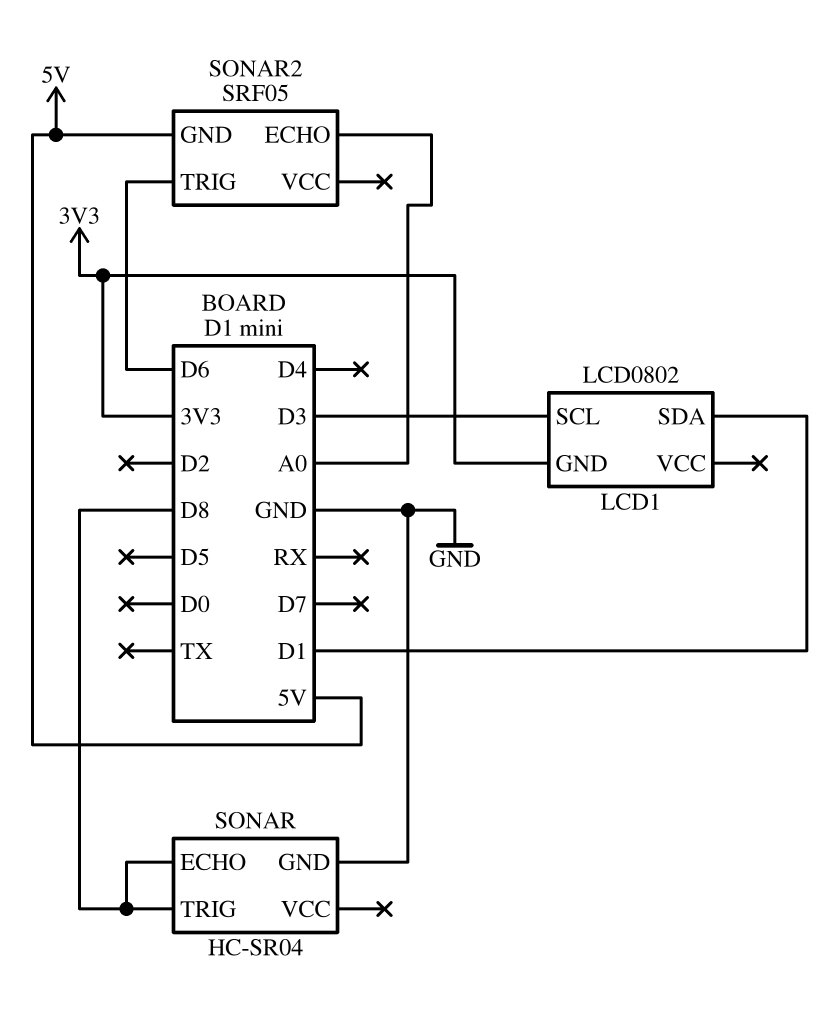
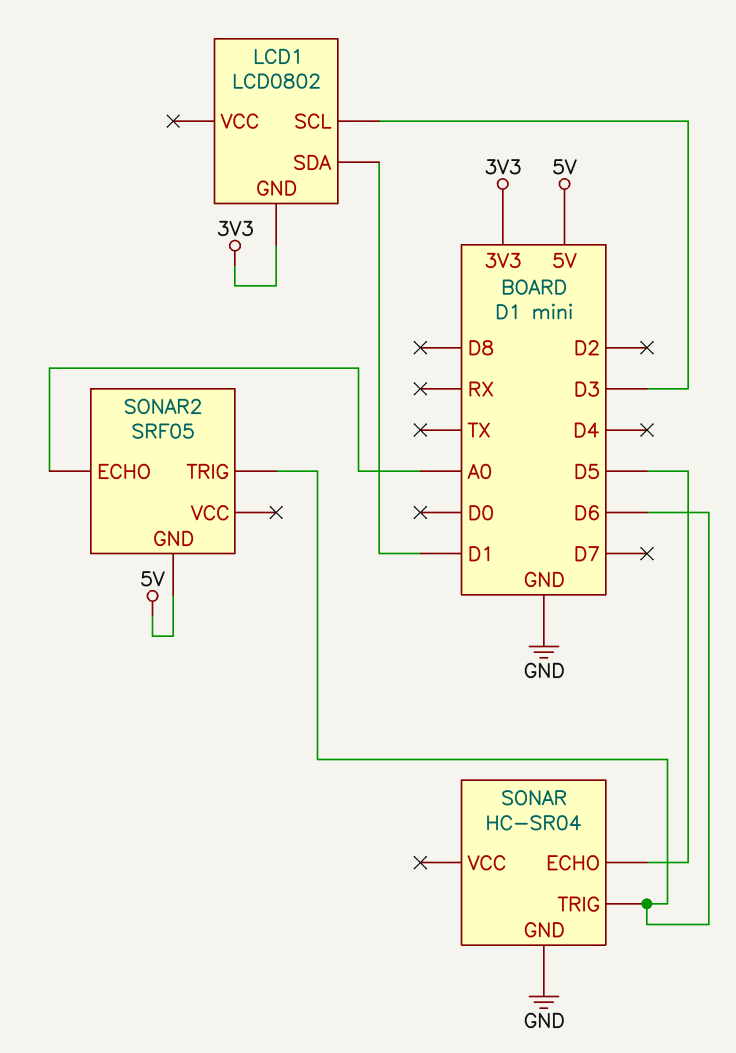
SONAR pin ECHO: D8 -> D5
SONAR pin TRIG: D8 -> D6

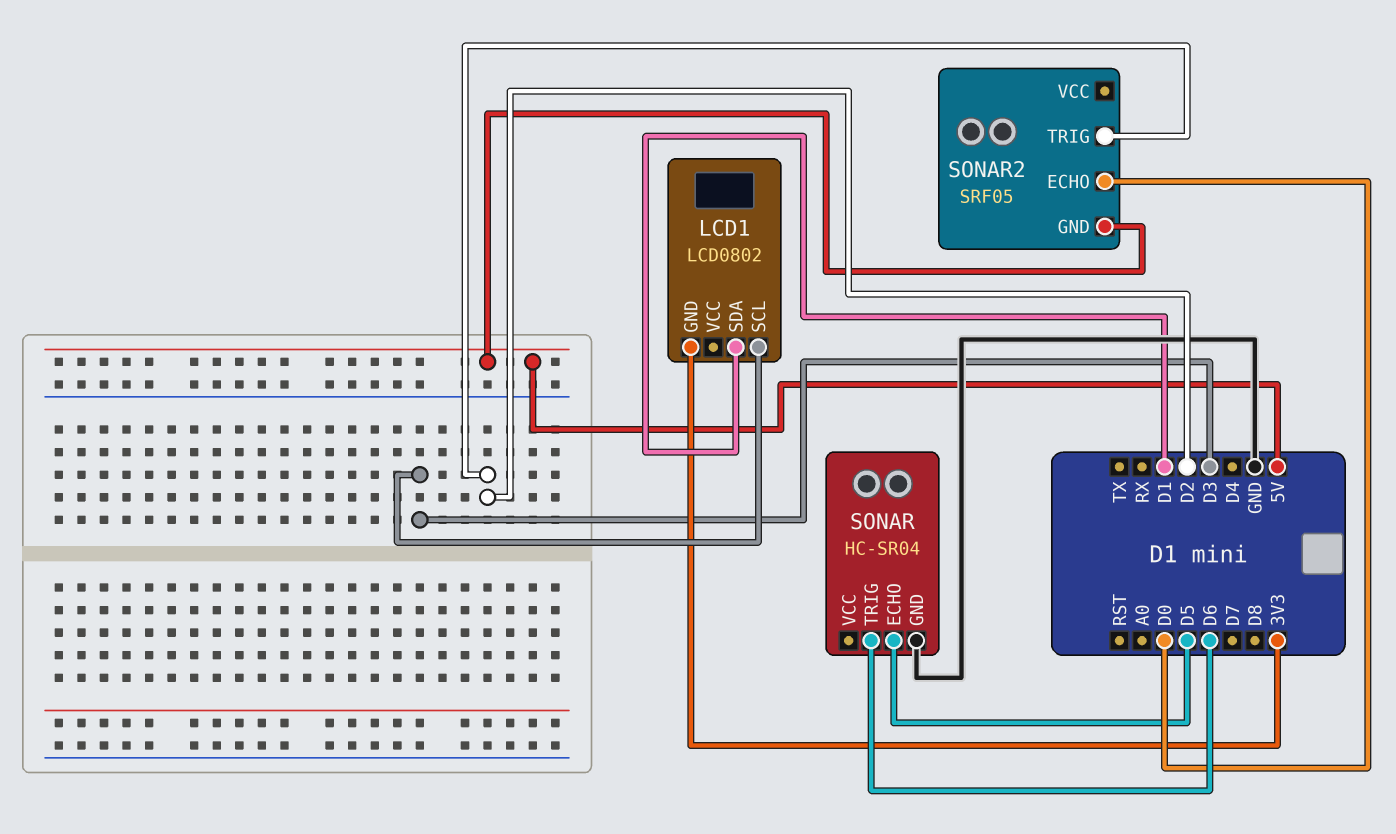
SONAR2 pin ECHO: A0 -> D0
SONAR2 pin TRIG: D6 -> D2

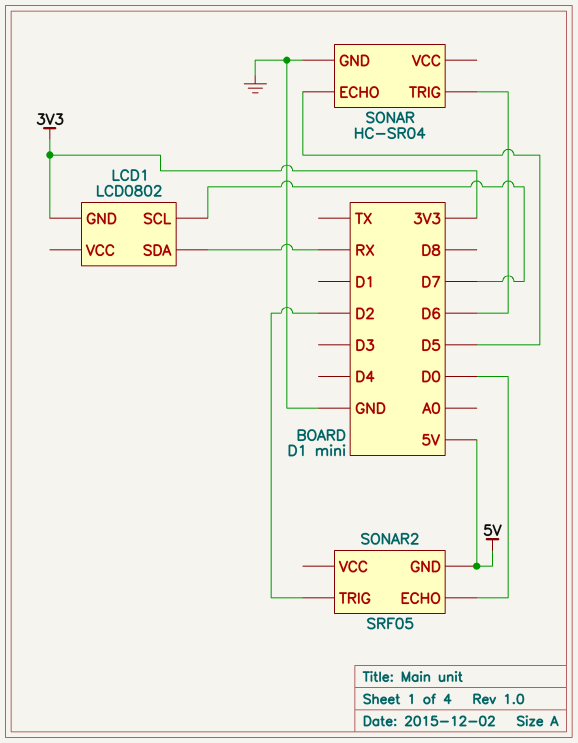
LCD1 pin SCL: D3 -> D7
LCD1 pin SDA: D1 -> RX

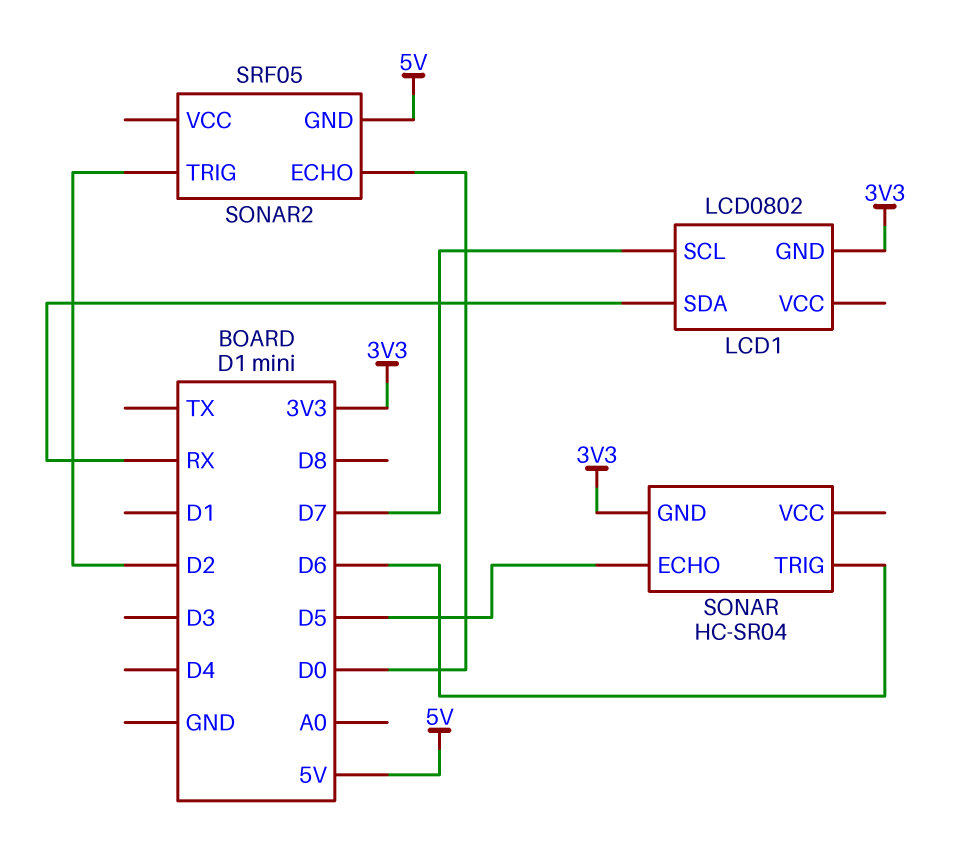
SONAR pin GND: GND -> 3V3

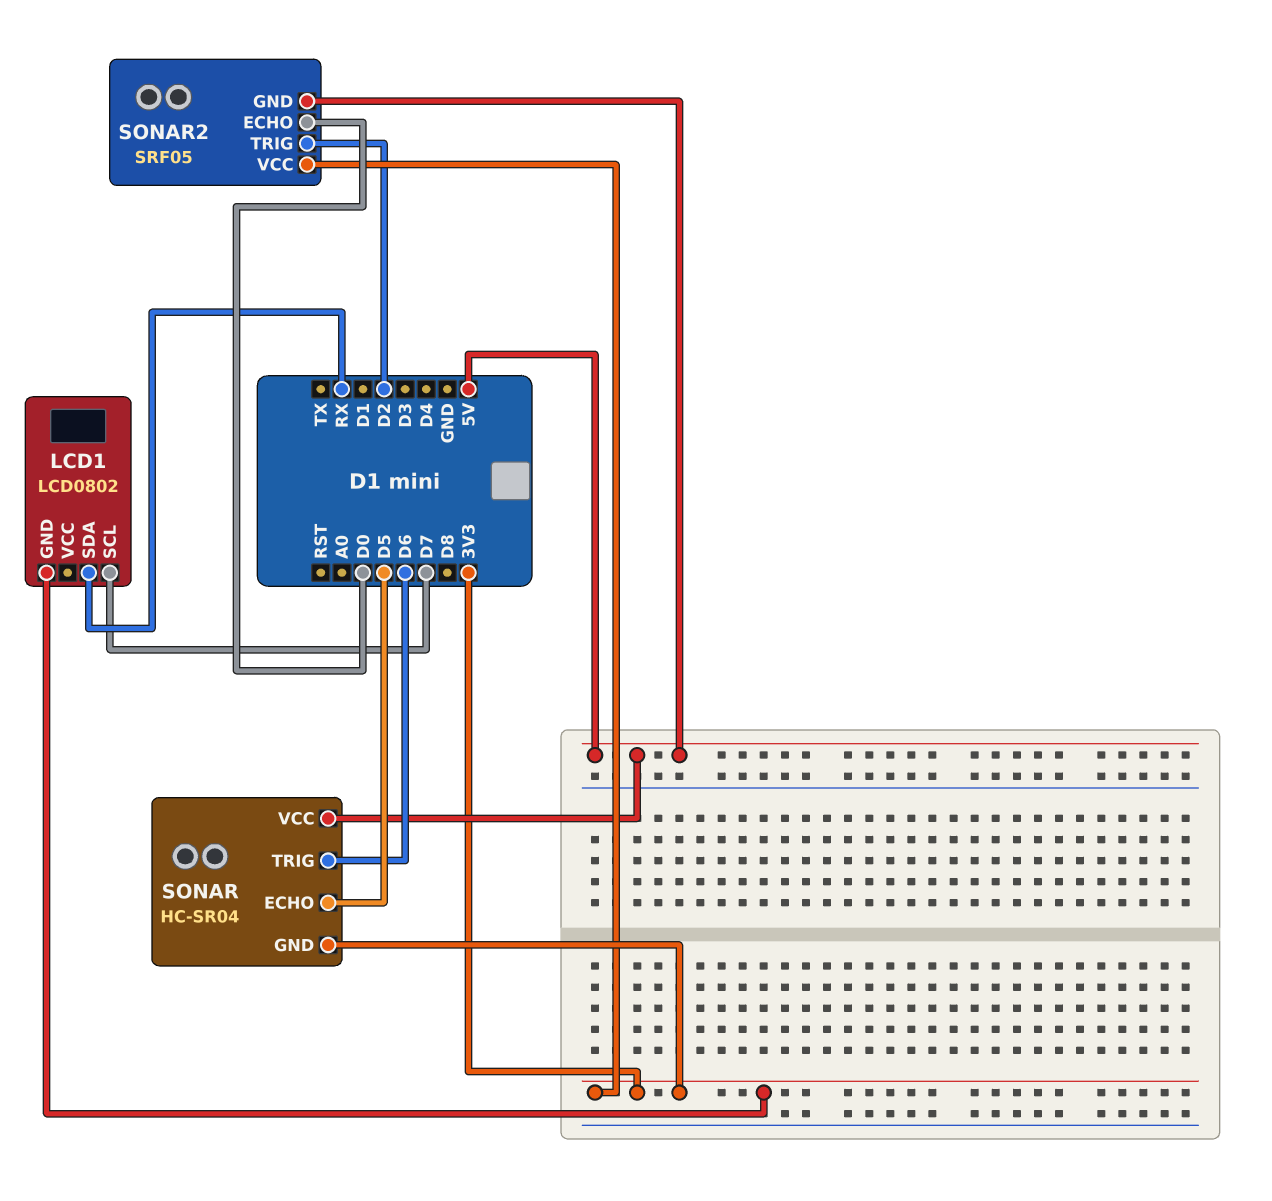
SONAR pin VCC: none -> 5V
SONAR2 pin VCC: none -> 3V3

